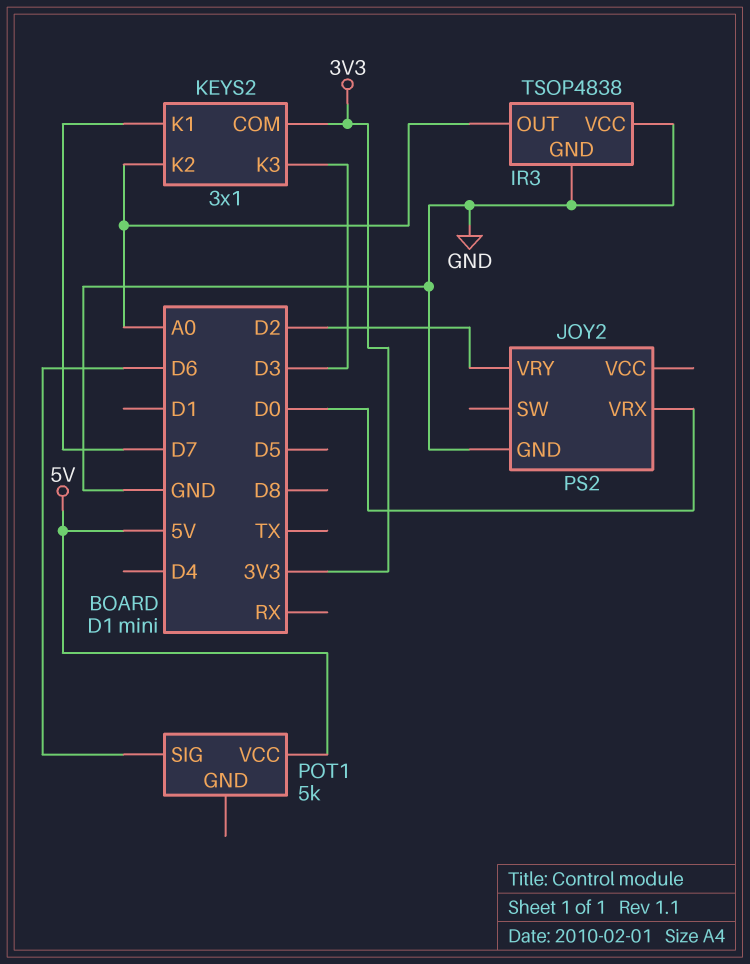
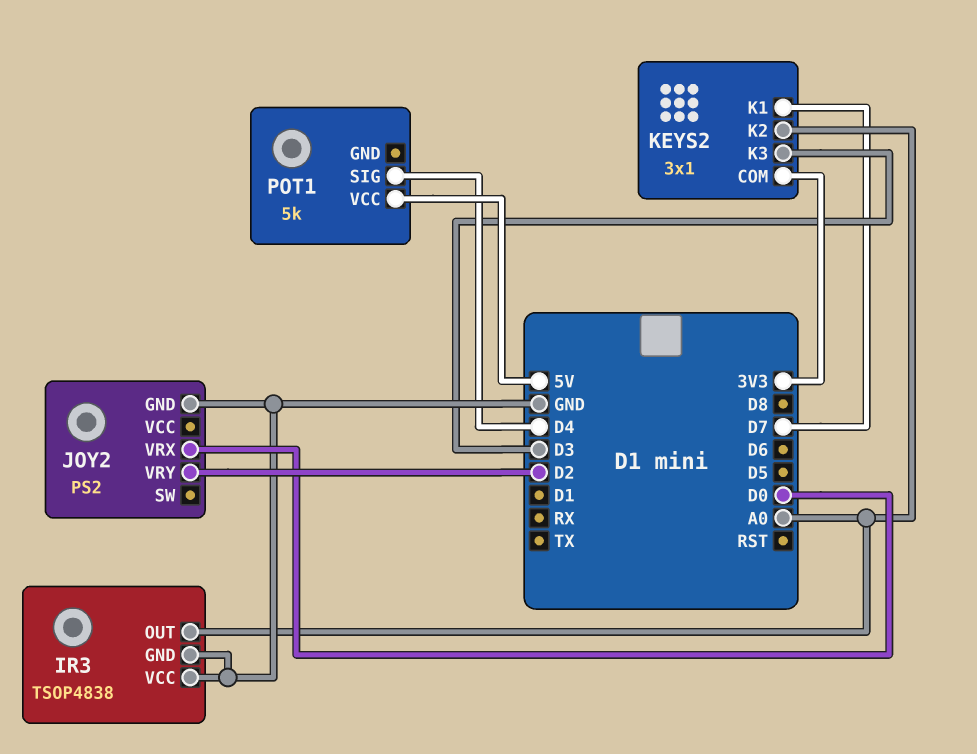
POT1 pin SIG: D6 -> D4

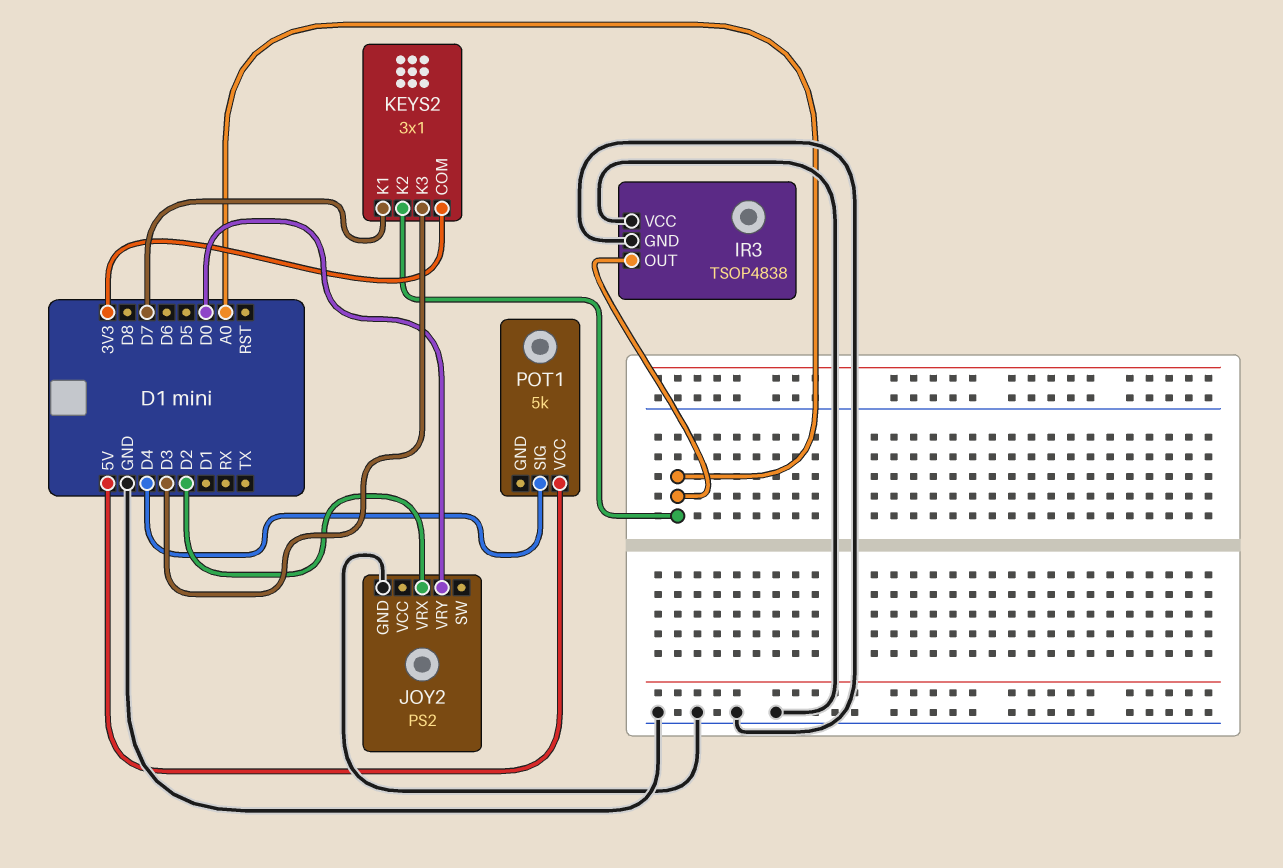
JOY2 pin VRX: D0 -> D2
JOY2 pin VRY: D2 -> D0

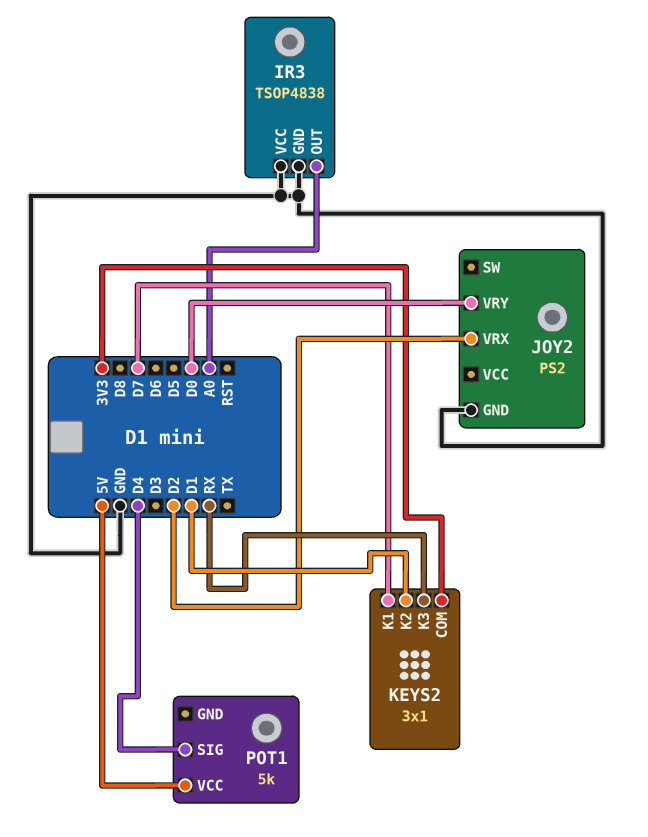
KEYS2 pin K2: A0 -> D1
KEYS2 pin K3: D3 -> RX

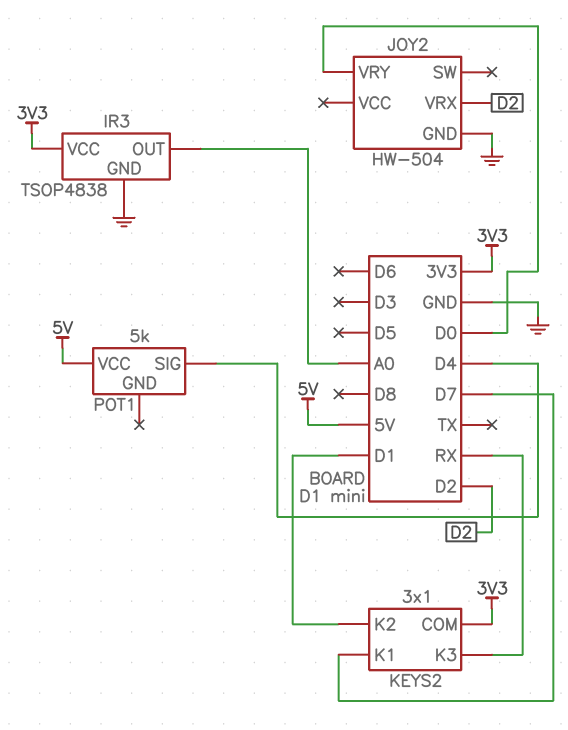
IR3 pin VCC: GND -> 3V3
JOY2: PS2 -> HW-504

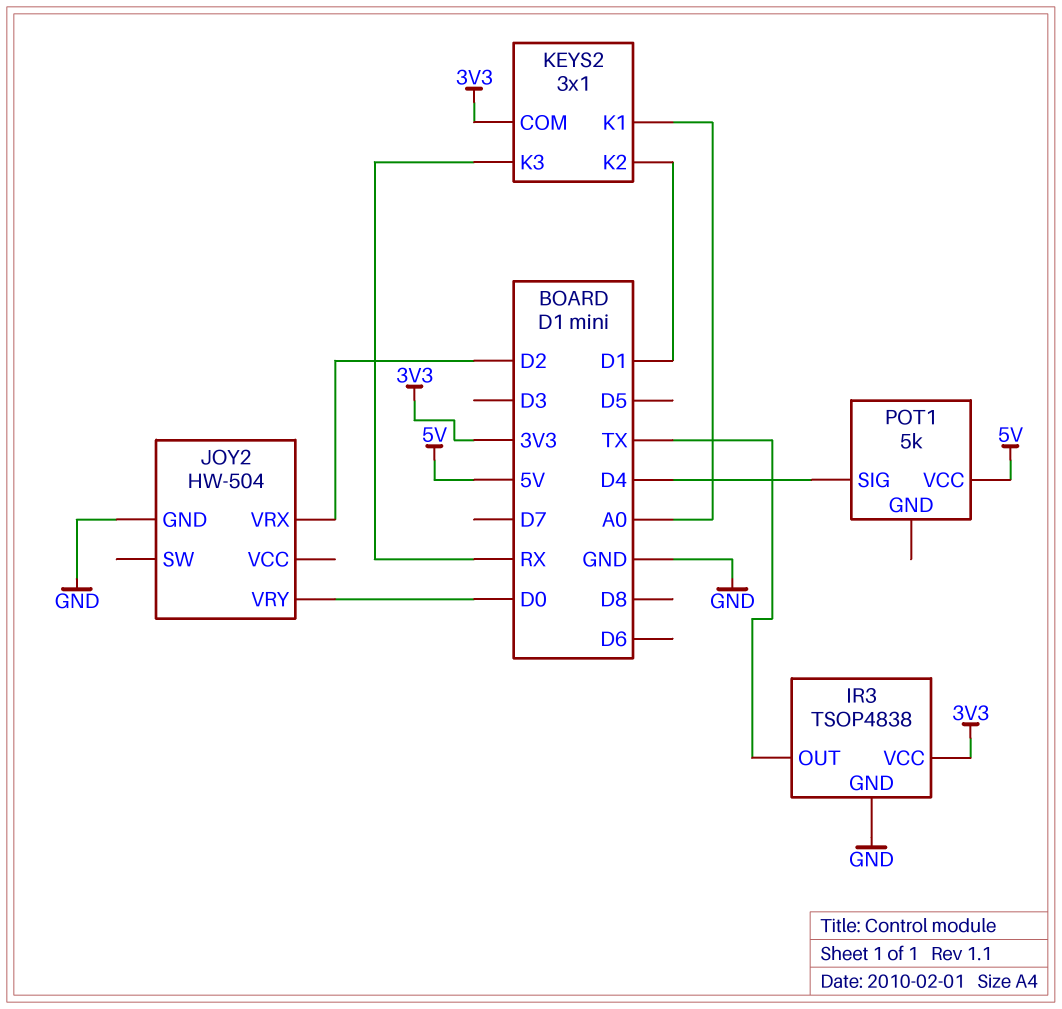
IR3 pin OUT: A0 -> TX
KEYS2 pin K1: D7 -> A0

